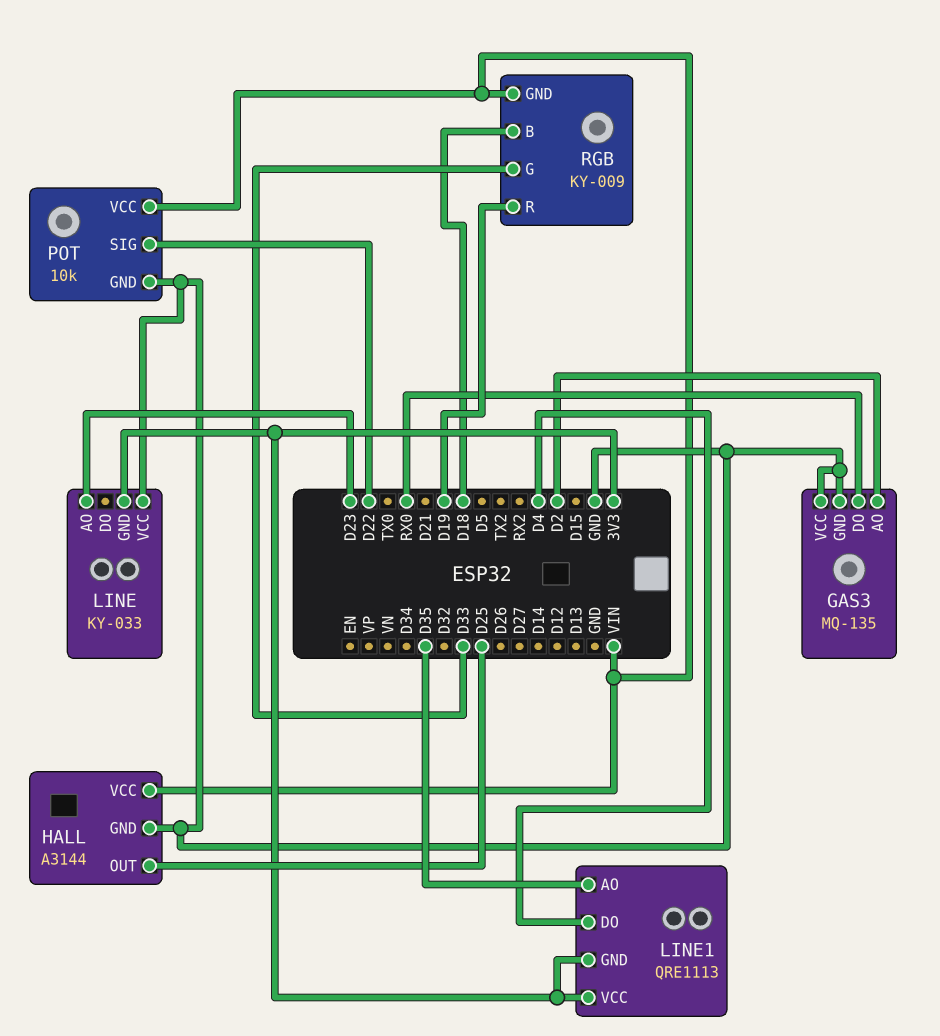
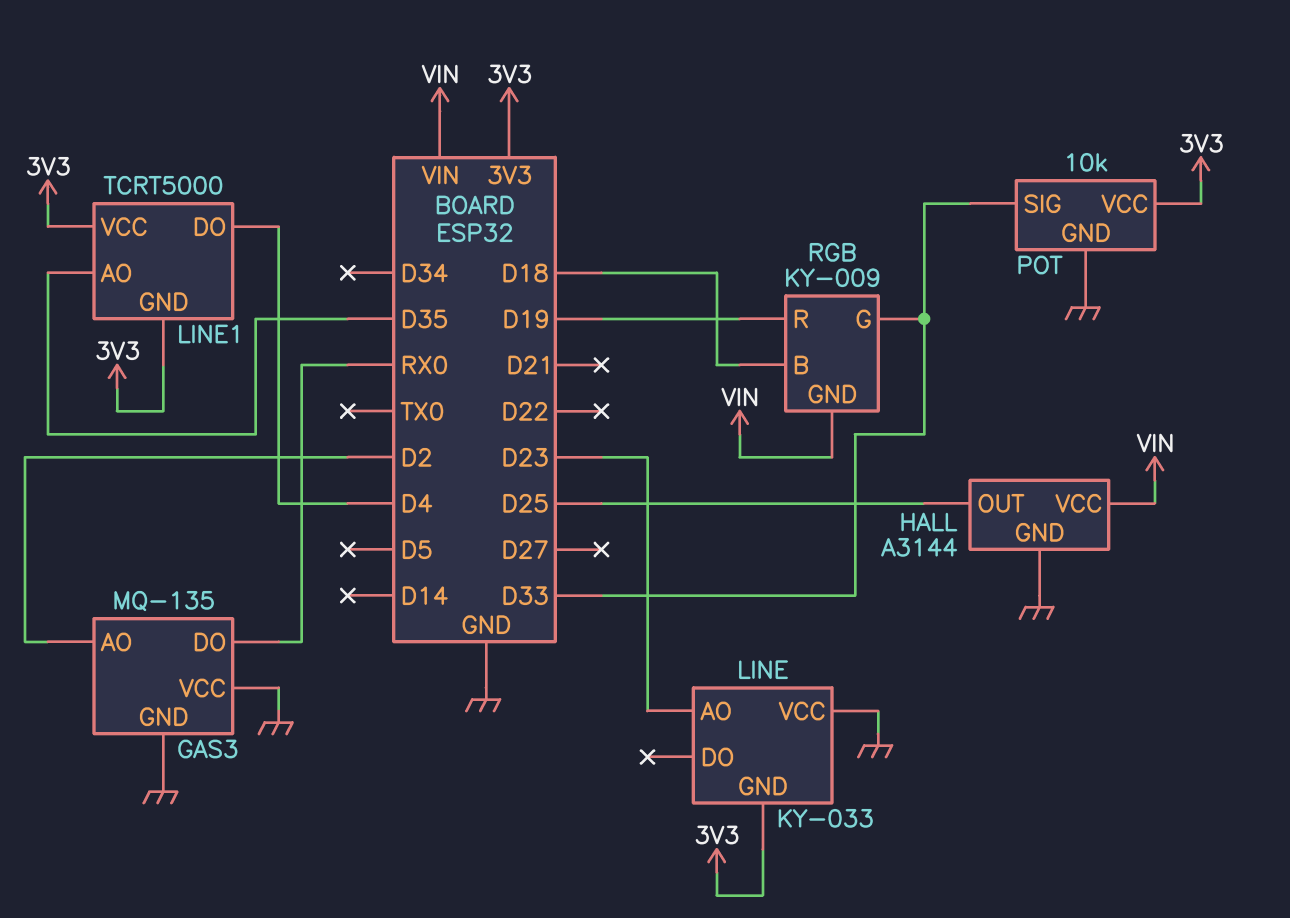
LINE1: QRE1113 -> TCRT5000
POT pin SIG: D22 -> D33
POT pin VCC: VIN -> 3V3

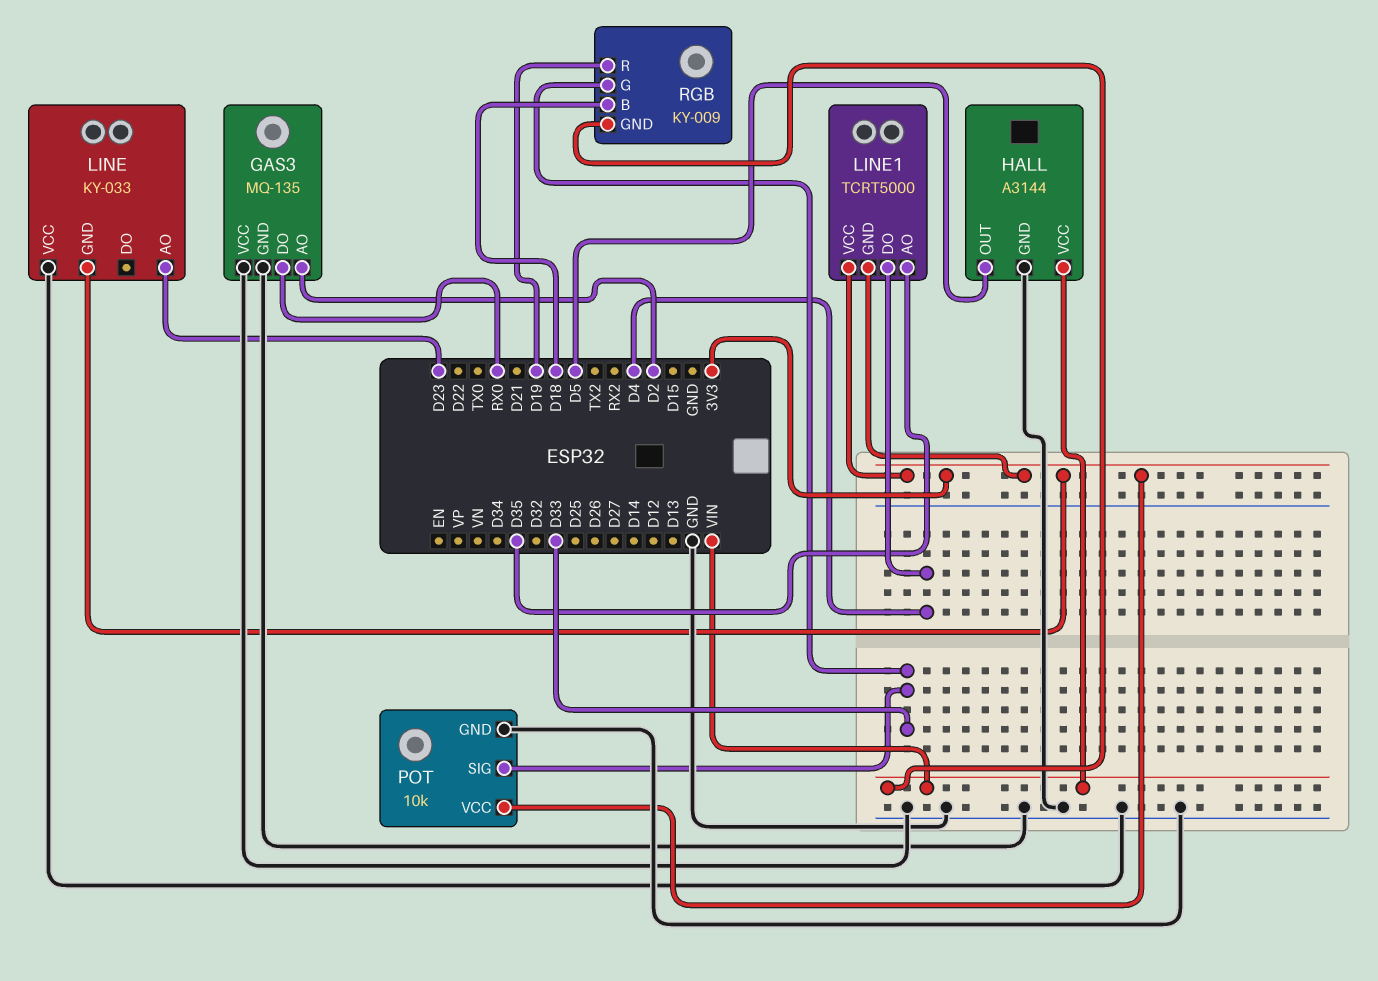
HALL pin OUT: D25 -> D5

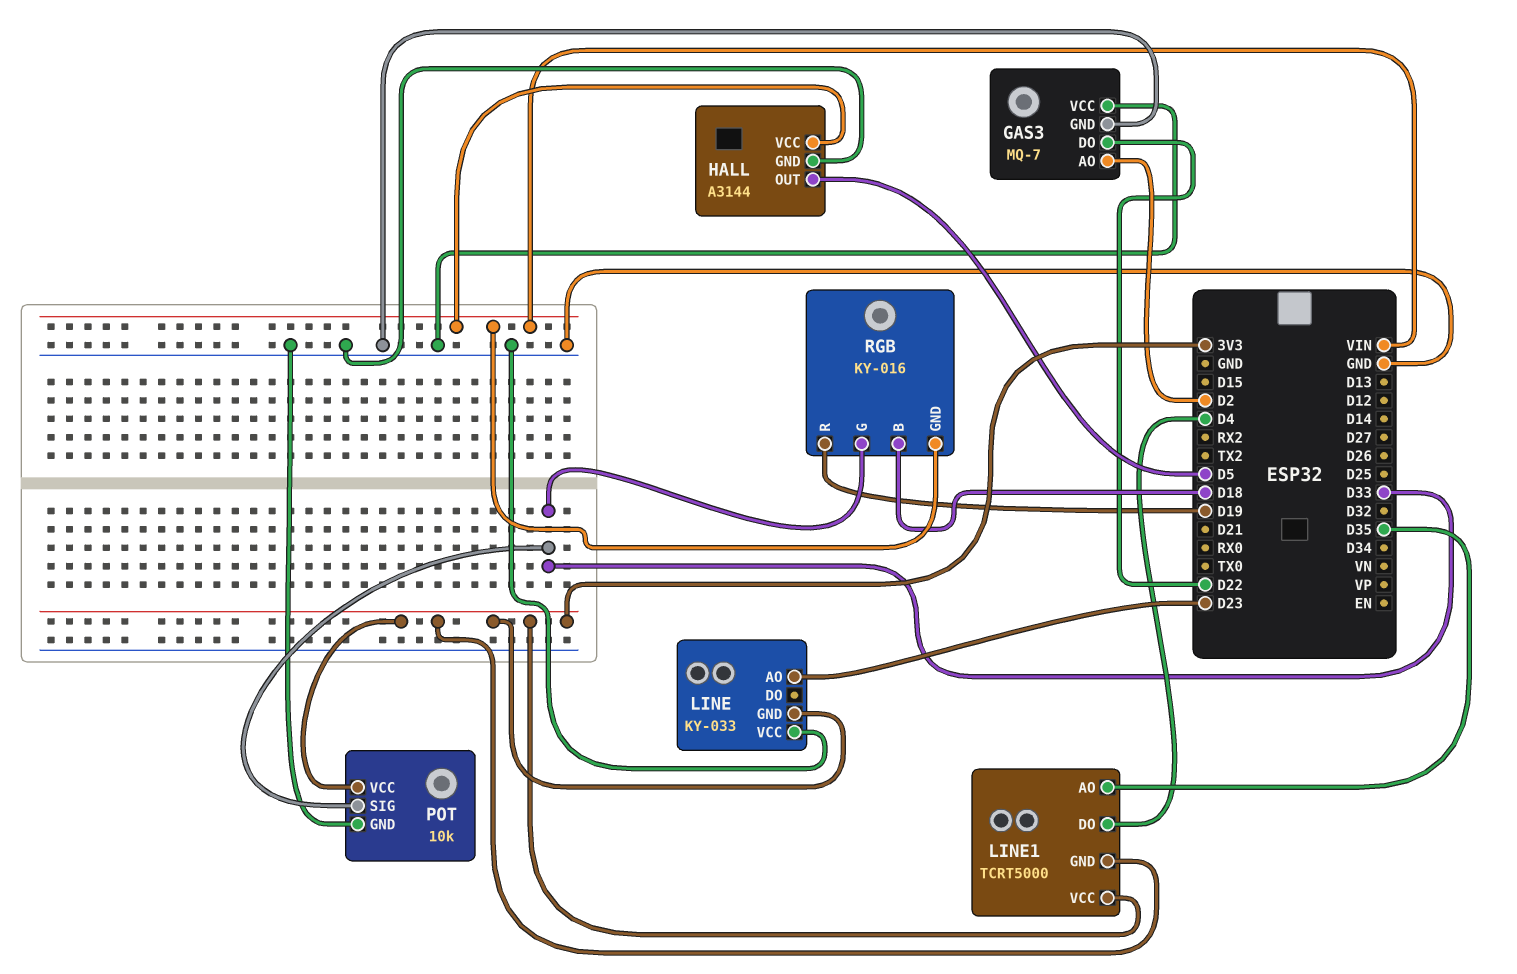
GAS3: MQ-135 -> MQ-7
GAS3 pin DO: RX0 -> D22
RGB: KY-009 -> KY-016

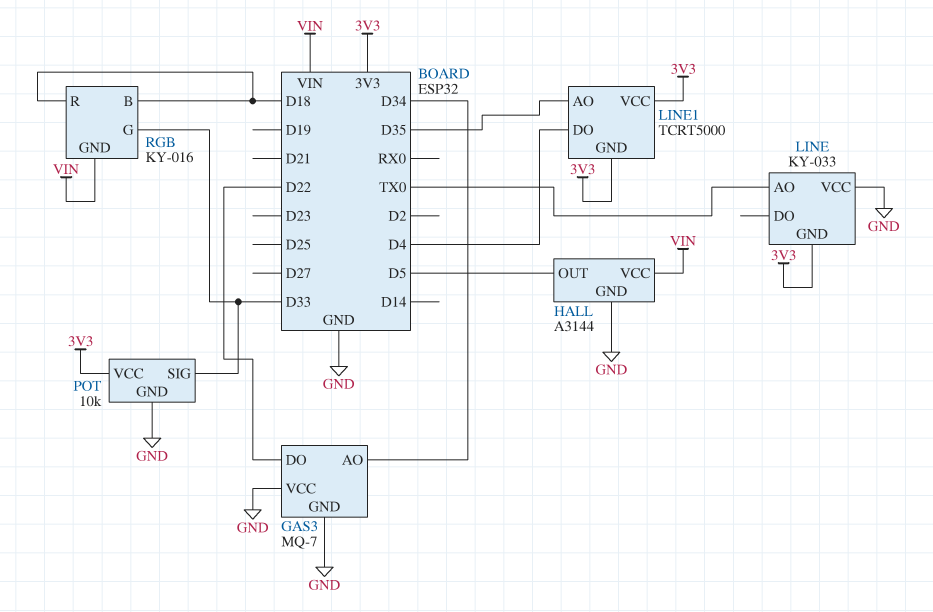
GAS3 pin AO: D2 -> D34
LINE pin AO: D23 -> TX0
RGB pin R: D19 -> D18

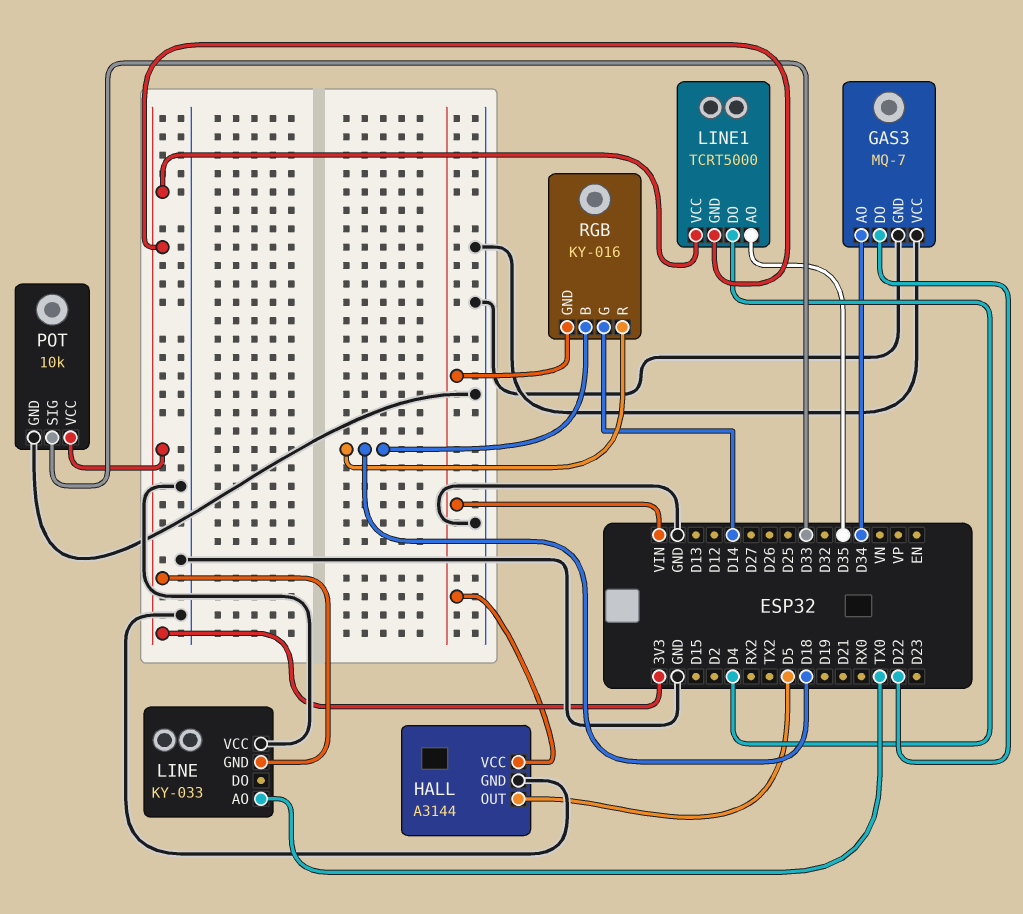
RGB pin G: D33 -> D14

